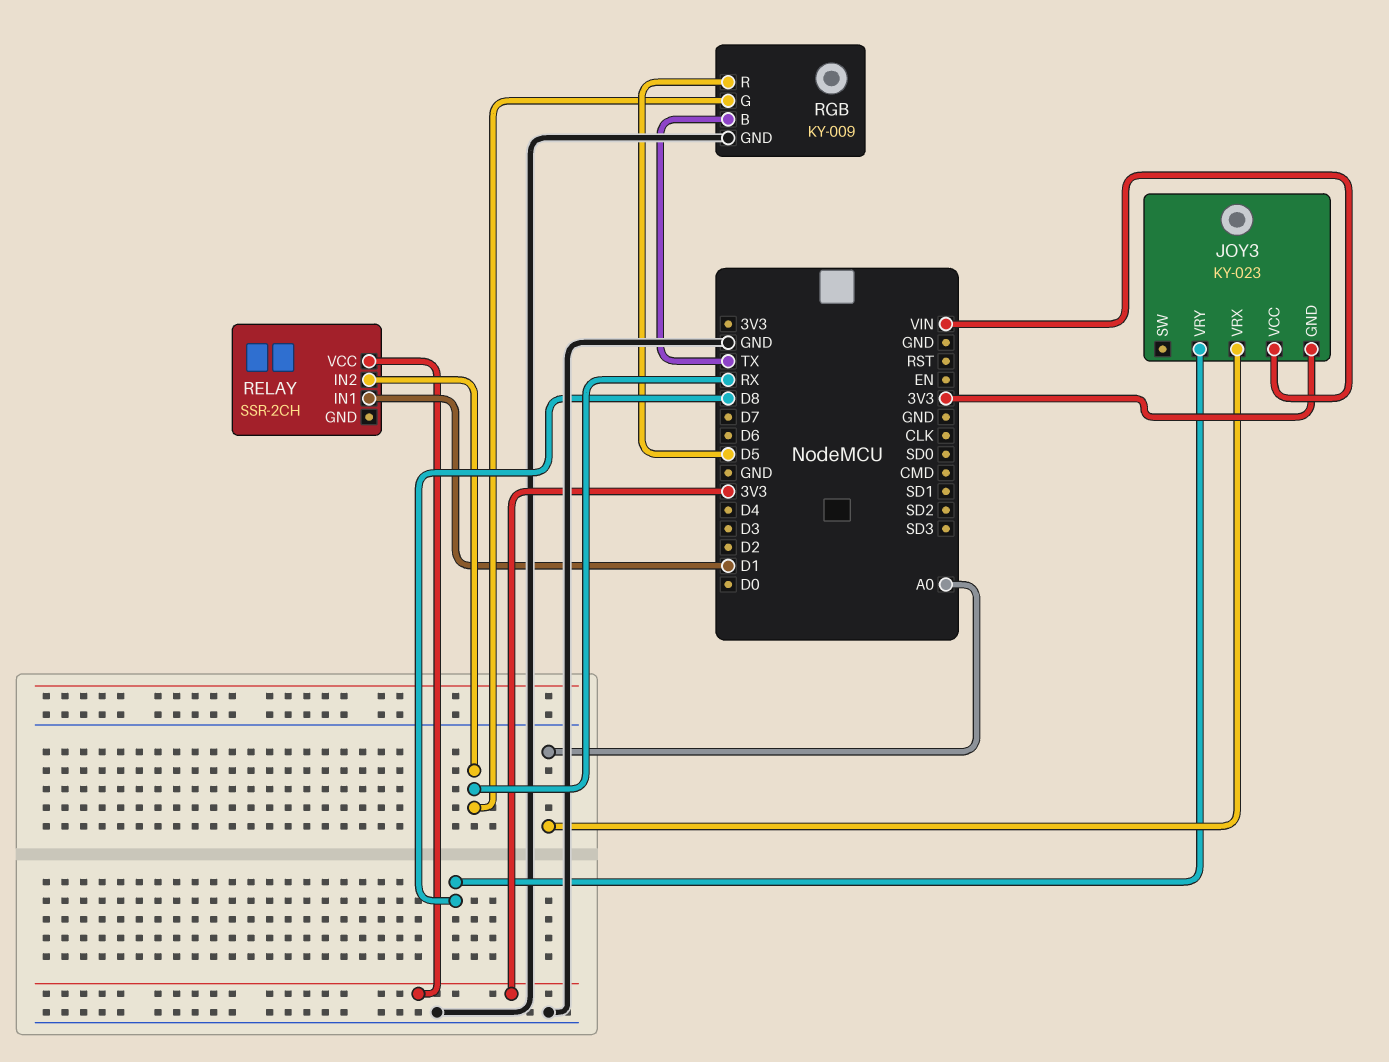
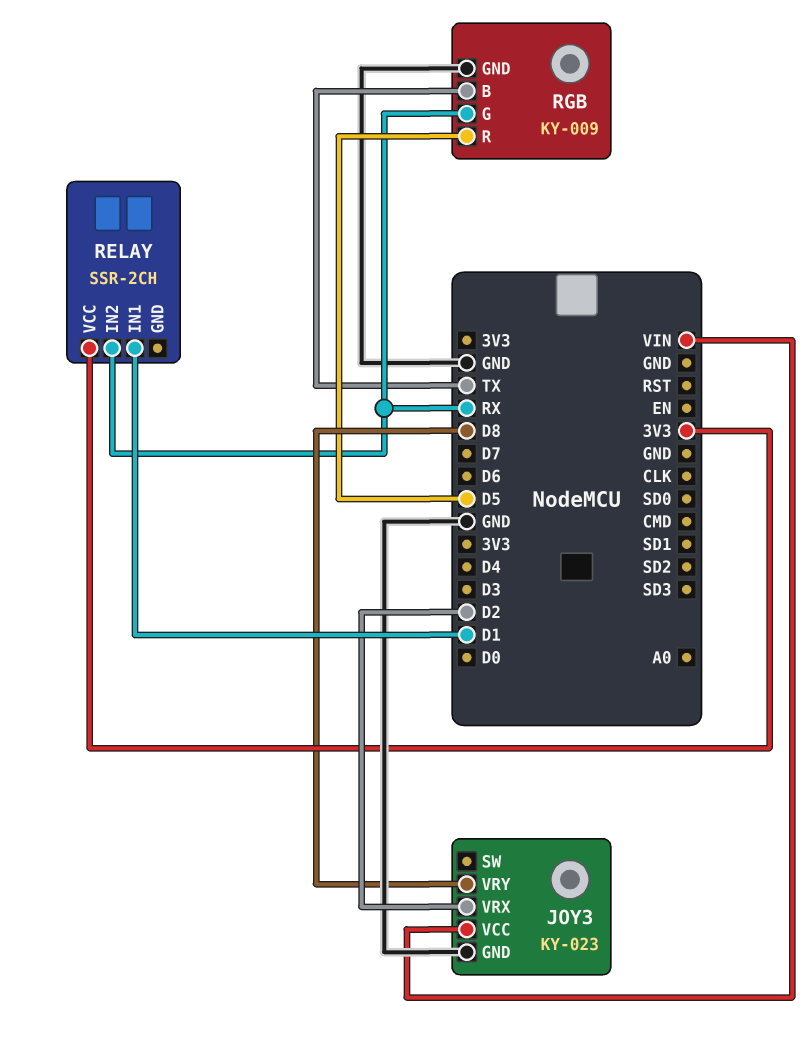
JOY3 pin GND: 3V3 -> GND
JOY3 pin VRX: A0 -> D2

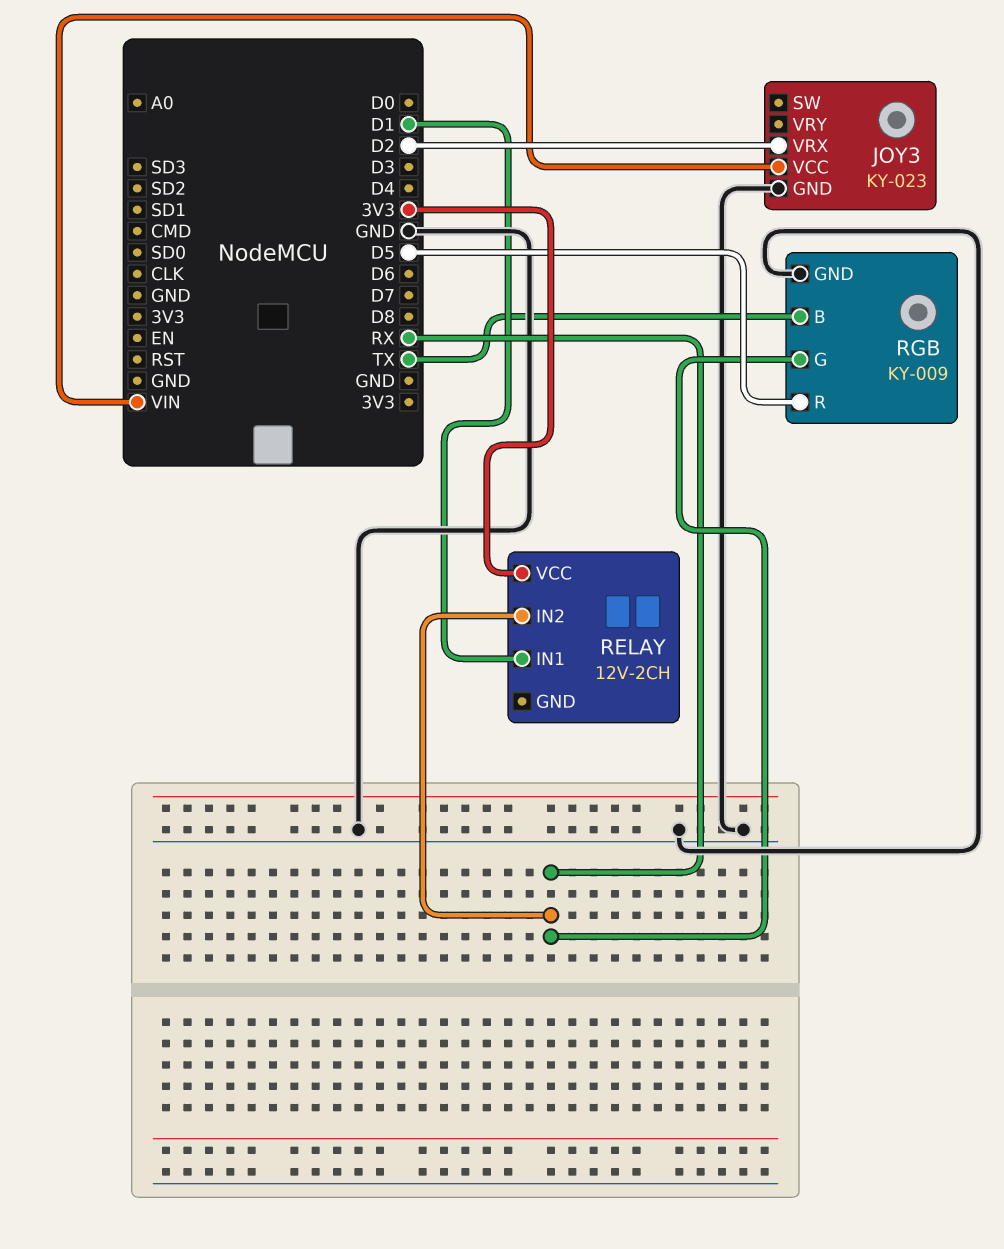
JOY3 pin VRY: D8 -> none
RELAY: SSR-2CH -> 12V-2CH

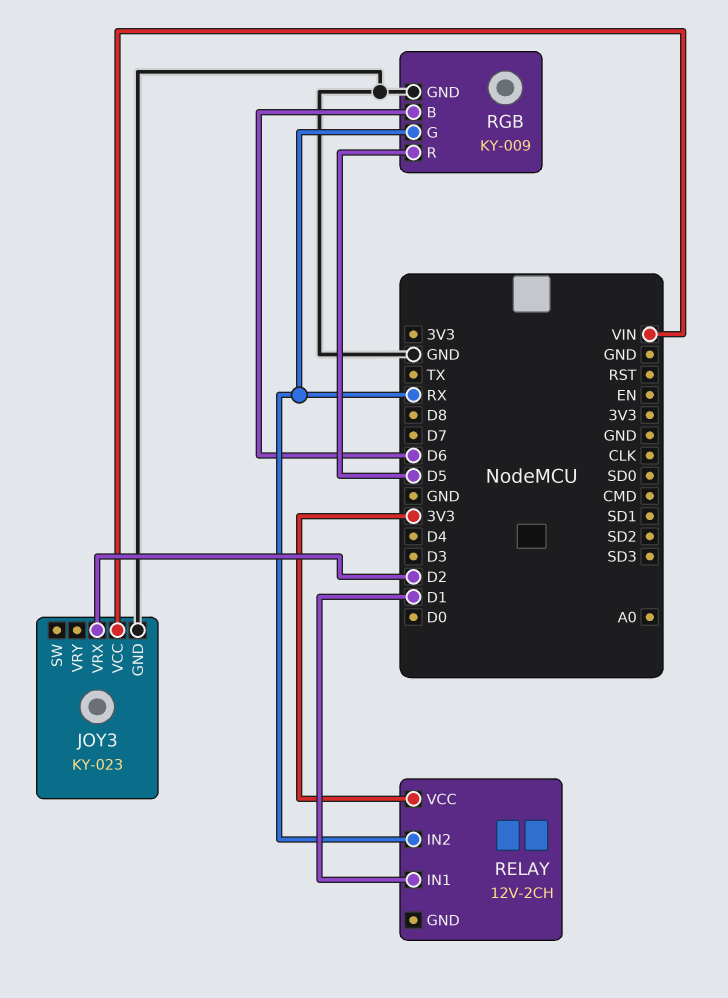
RGB pin B: TX -> D6

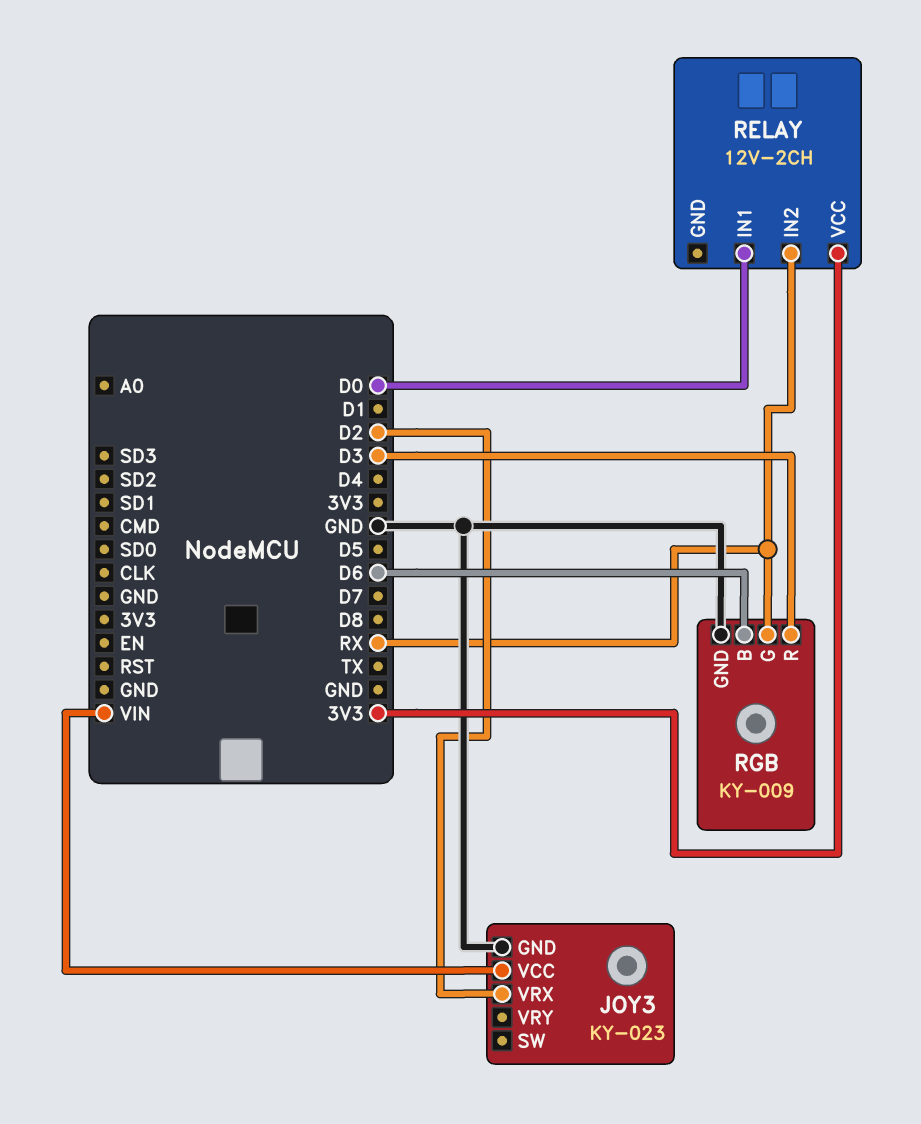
RELAY pin IN1: D1 -> D0
RGB pin R: D5 -> D3

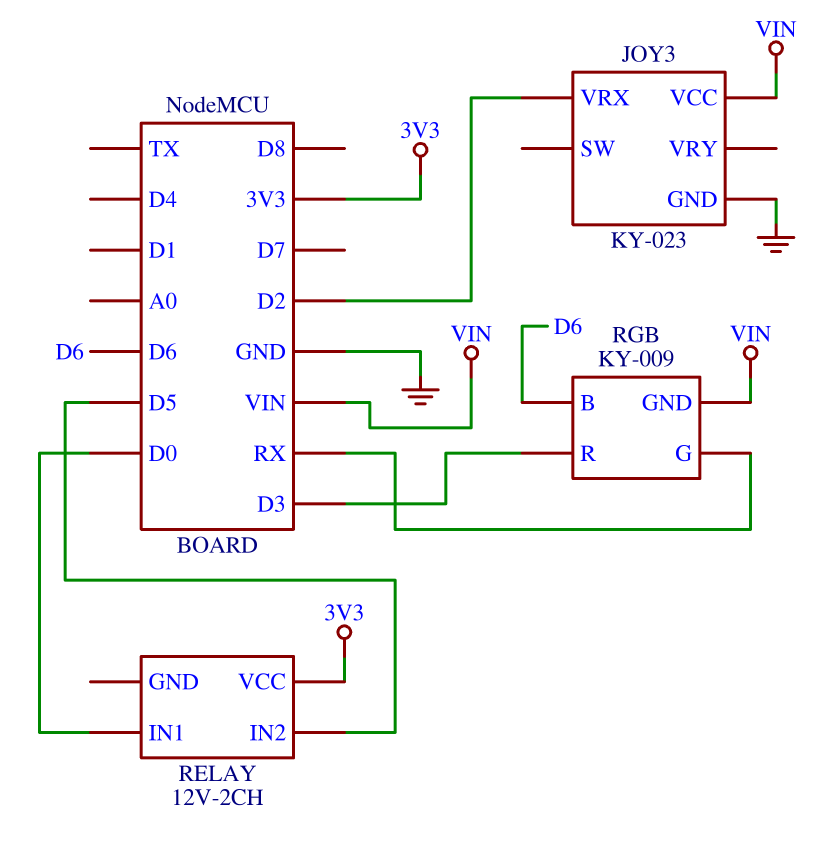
RELAY pin IN2: RX -> D5
RGB pin GND: GND -> VIN

